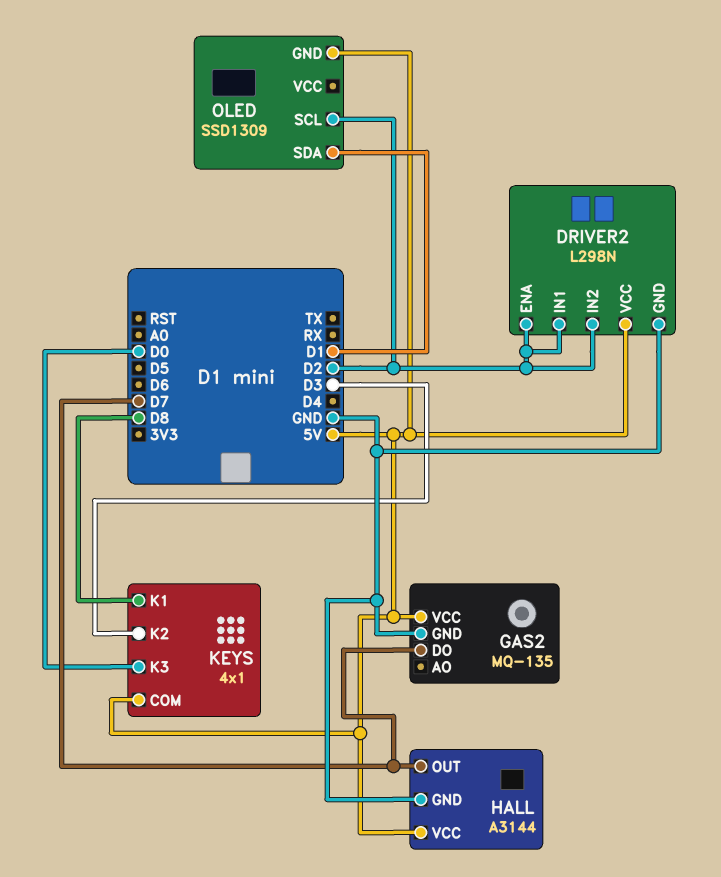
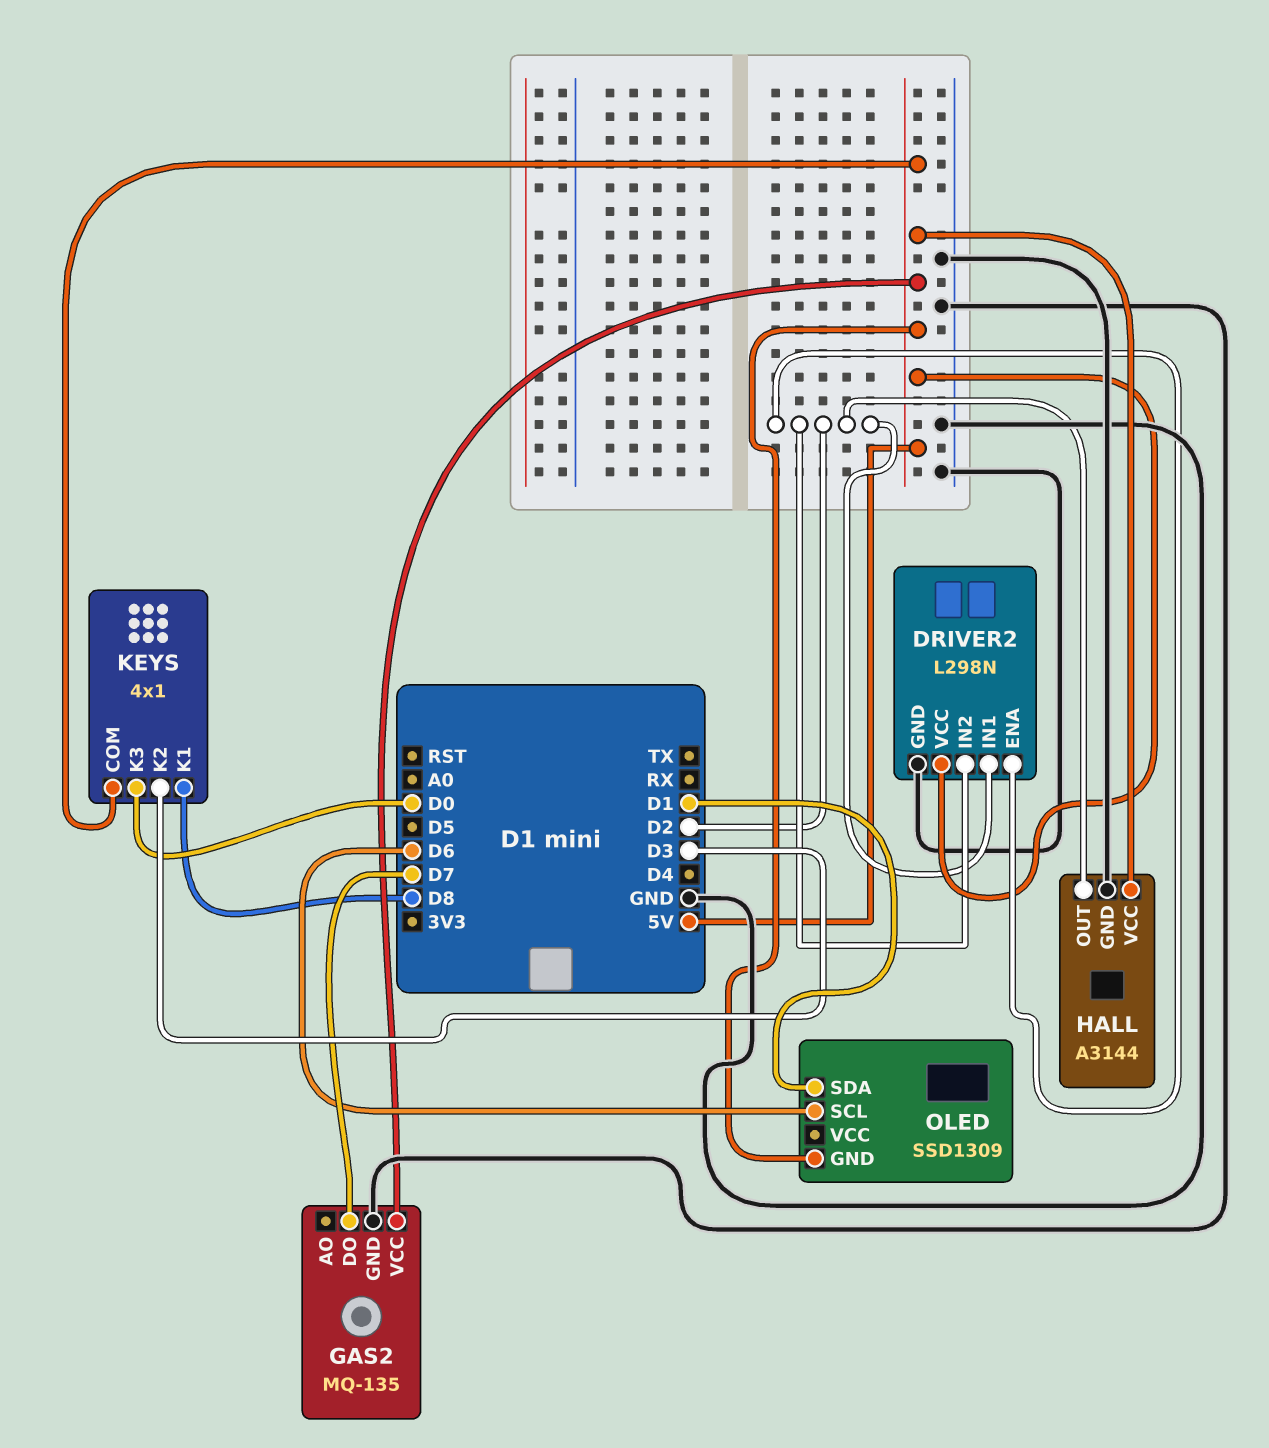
HALL pin OUT: D7 -> D2
OLED pin SCL: D2 -> D6

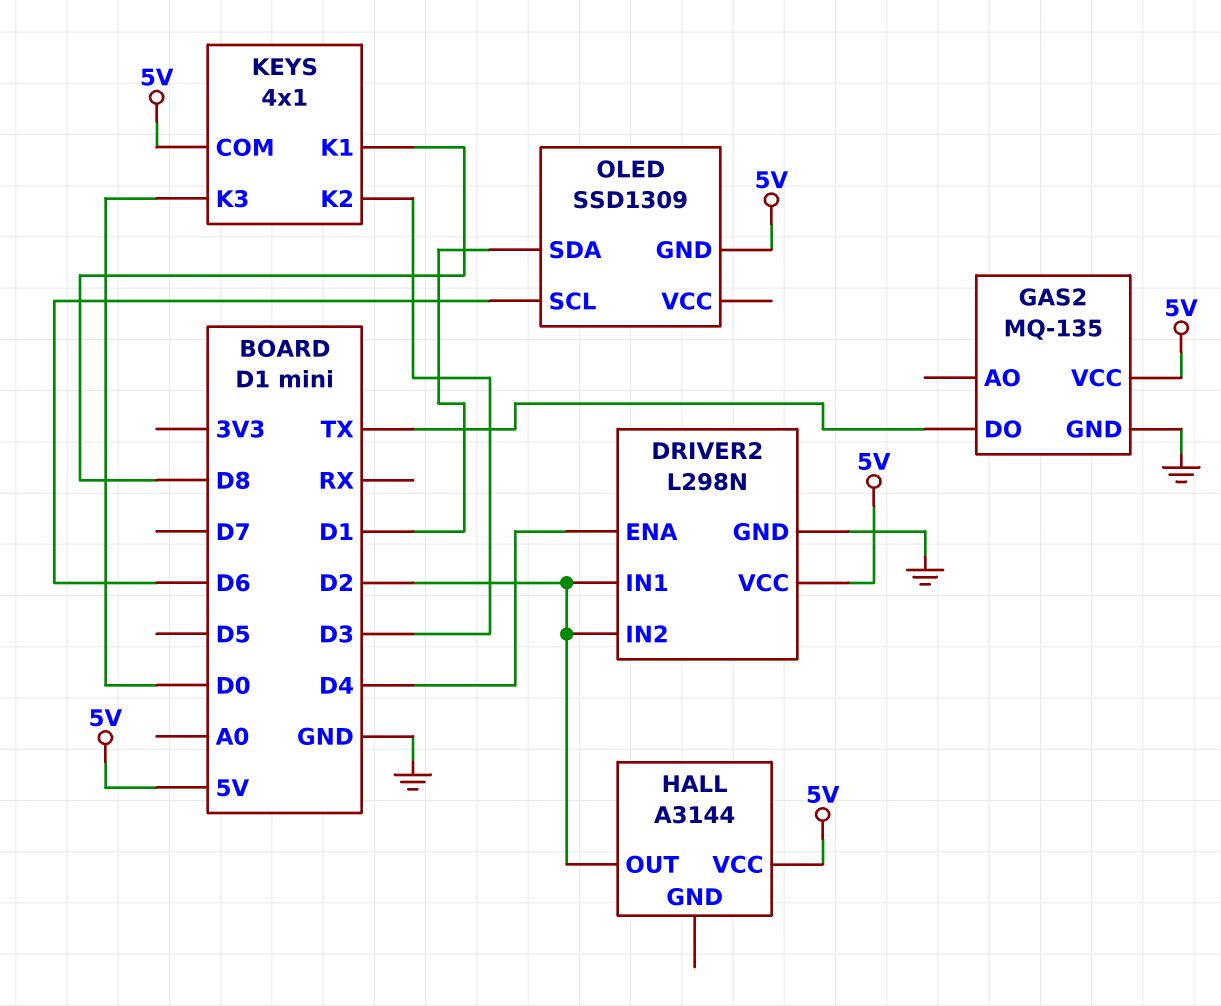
DRIVER2 pin ENA: D2 -> D4
GAS2 pin DO: D7 -> TX
HALL pin GND: GND -> none

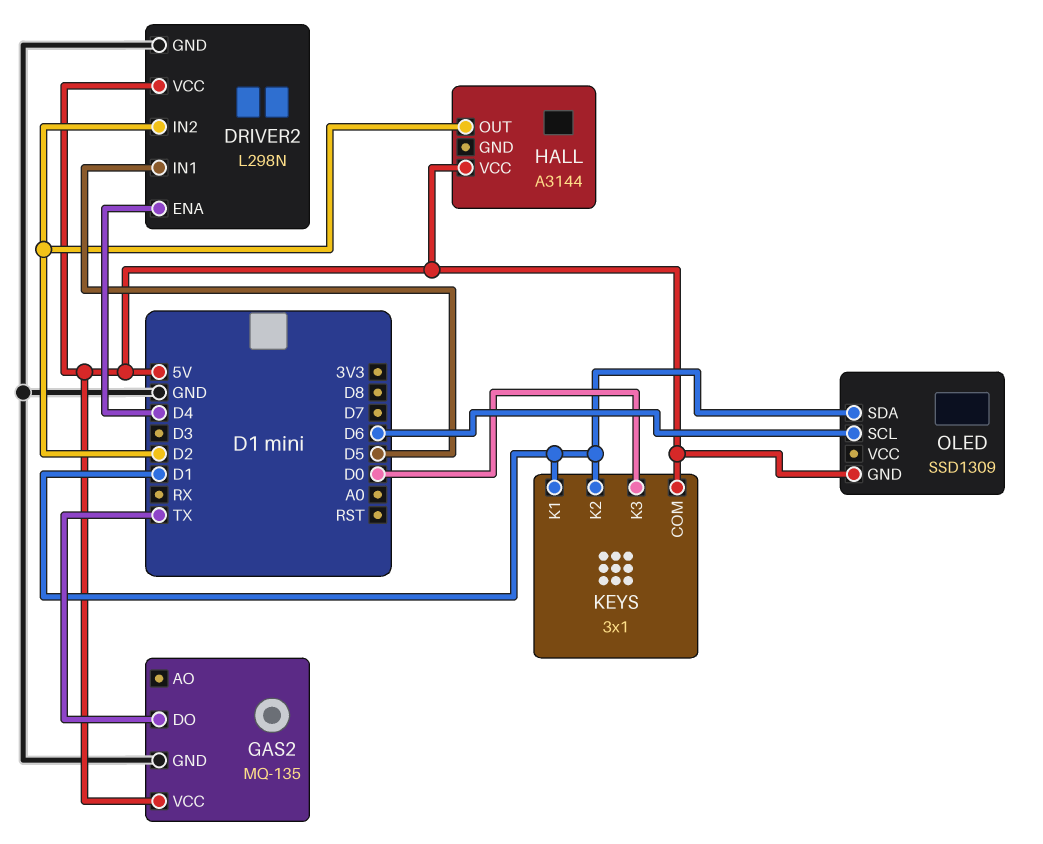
DRIVER2 pin IN1: D2 -> D5
KEYS: 4x1 -> 3x1
KEYS pin K1: D8 -> D1
KEYS pin K2: D3 -> D1

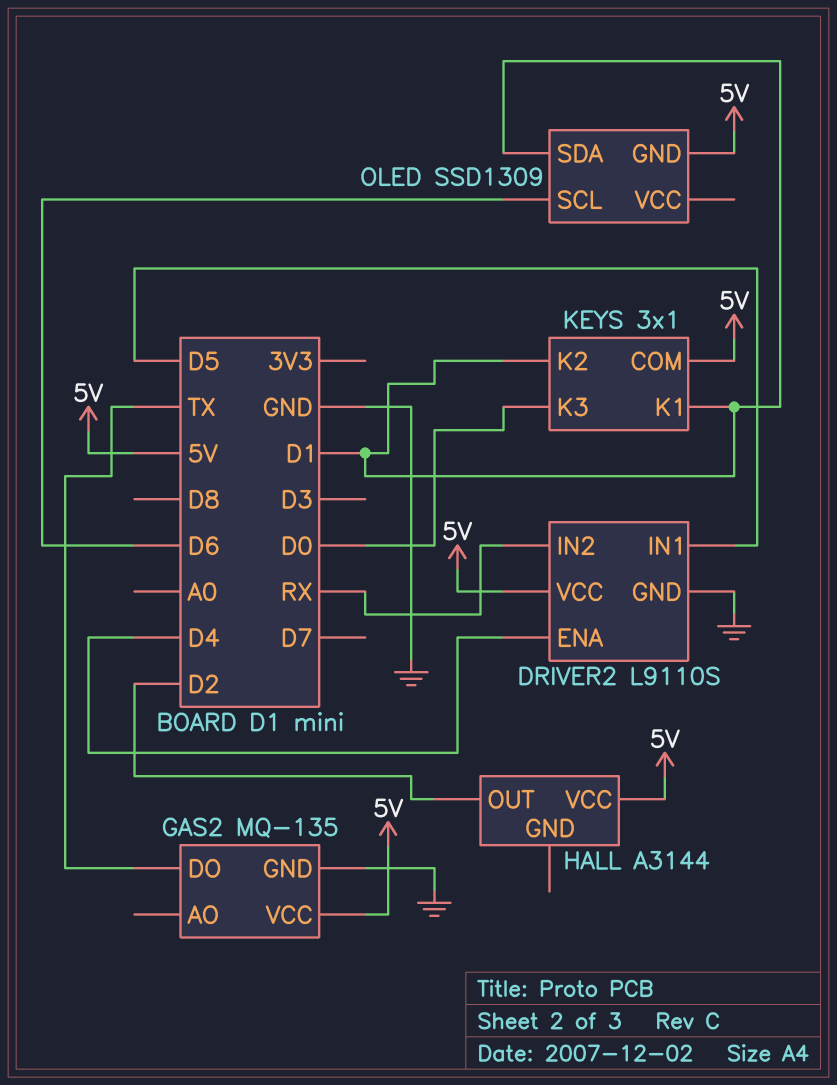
DRIVER2: L298N -> L9110S
DRIVER2 pin IN2: D2 -> RX

